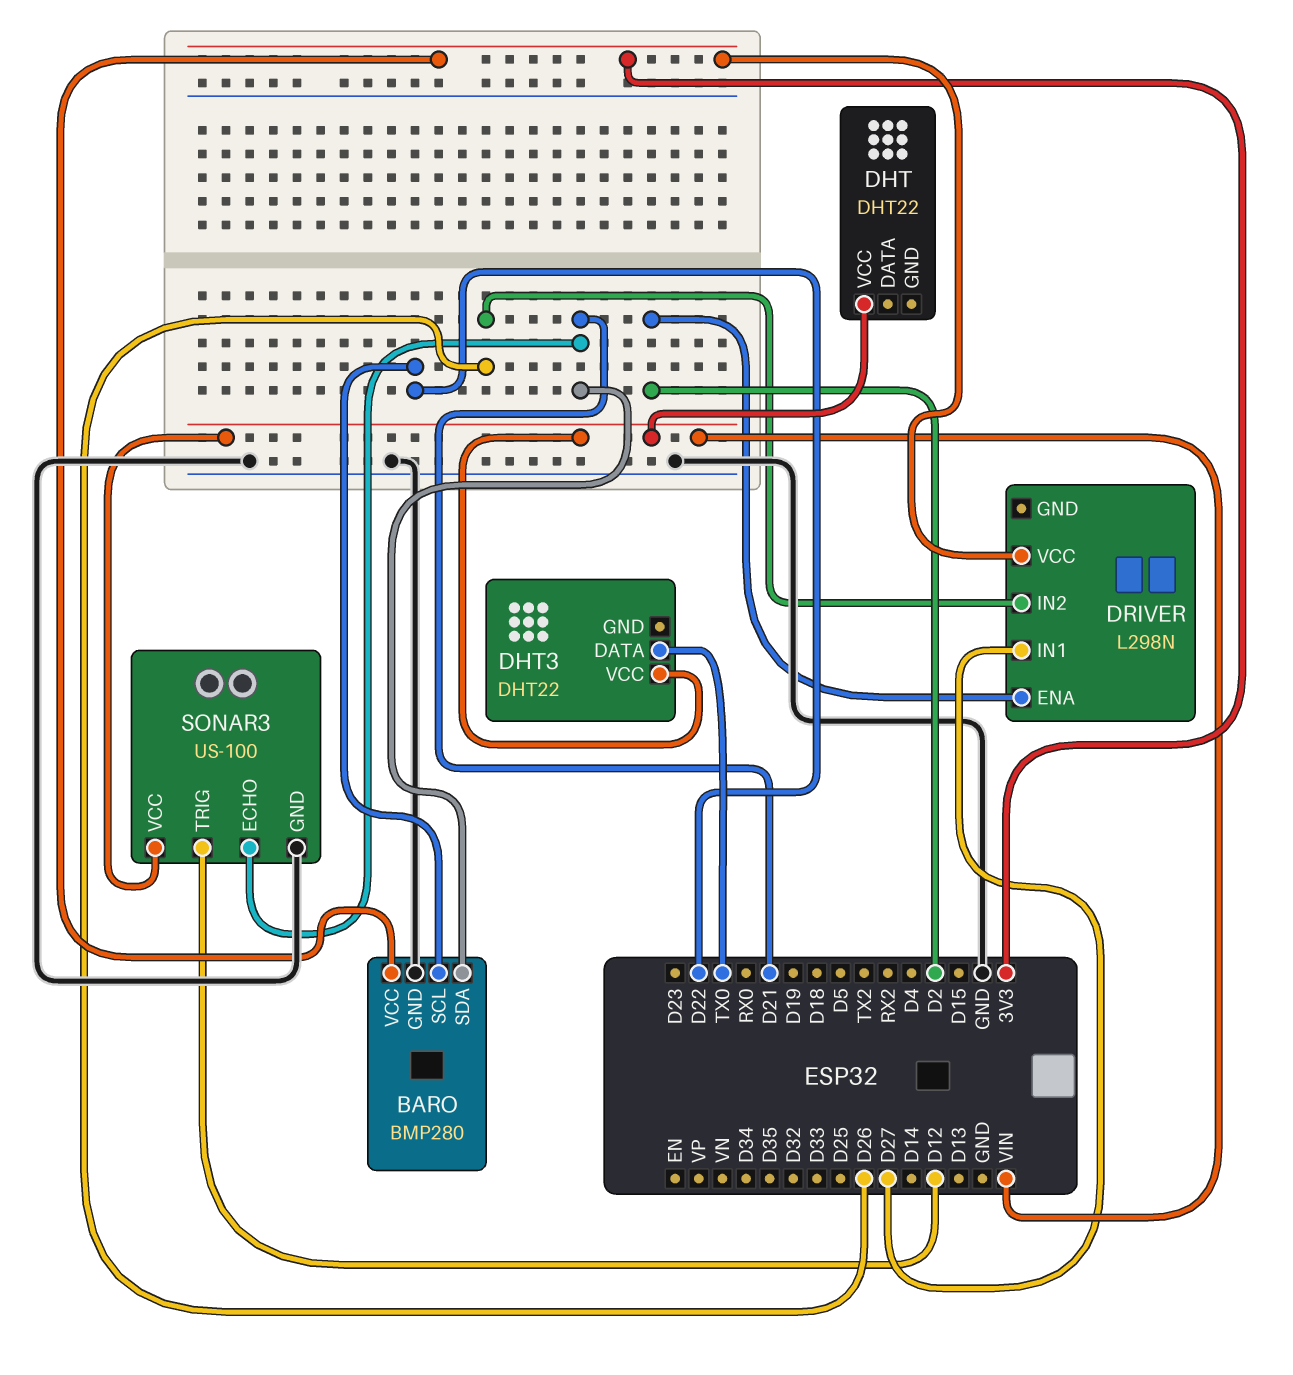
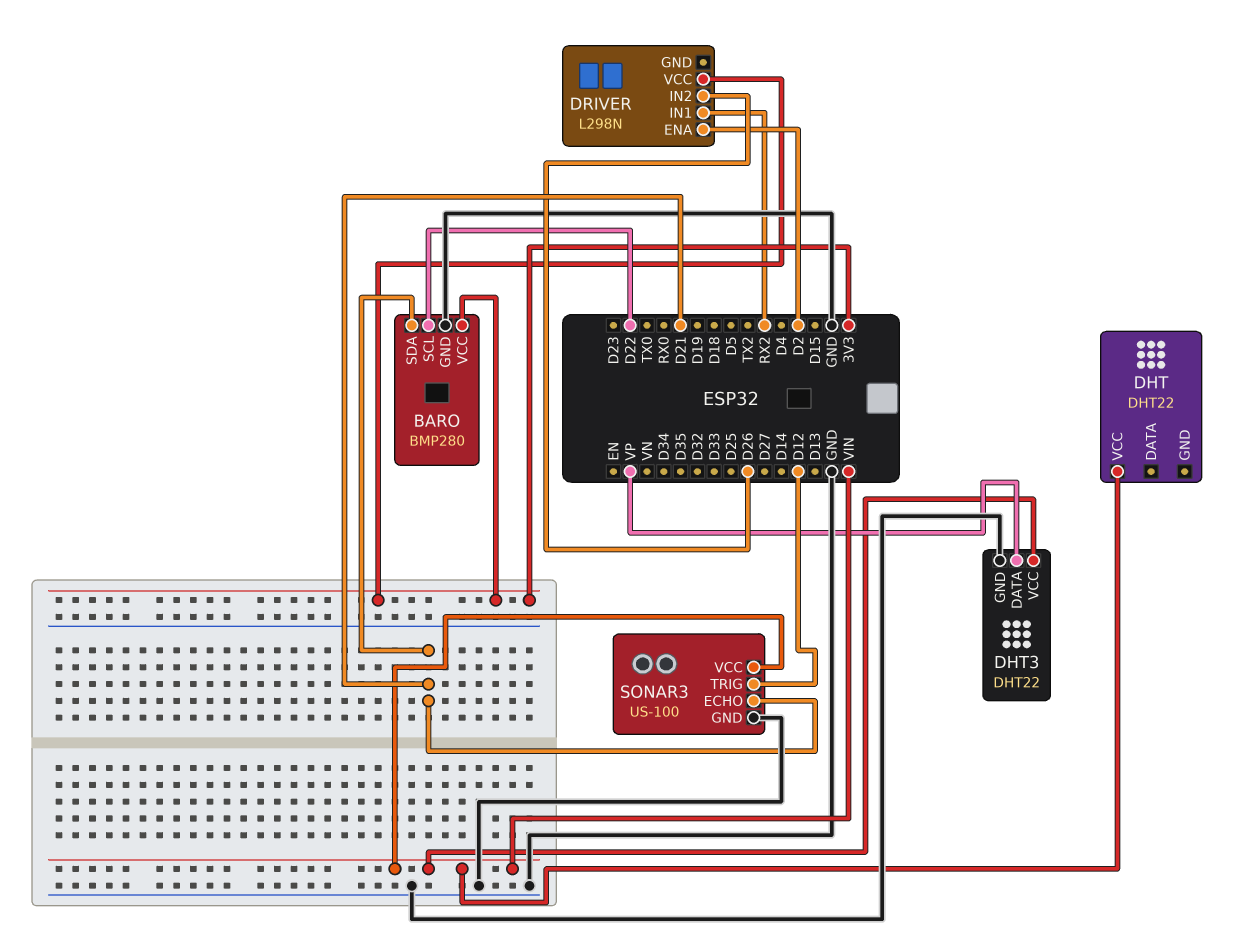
DHT3 pin DATA: TX0 -> VP
DHT3 pin GND: none -> GND
DRIVER pin IN1: D27 -> RX2

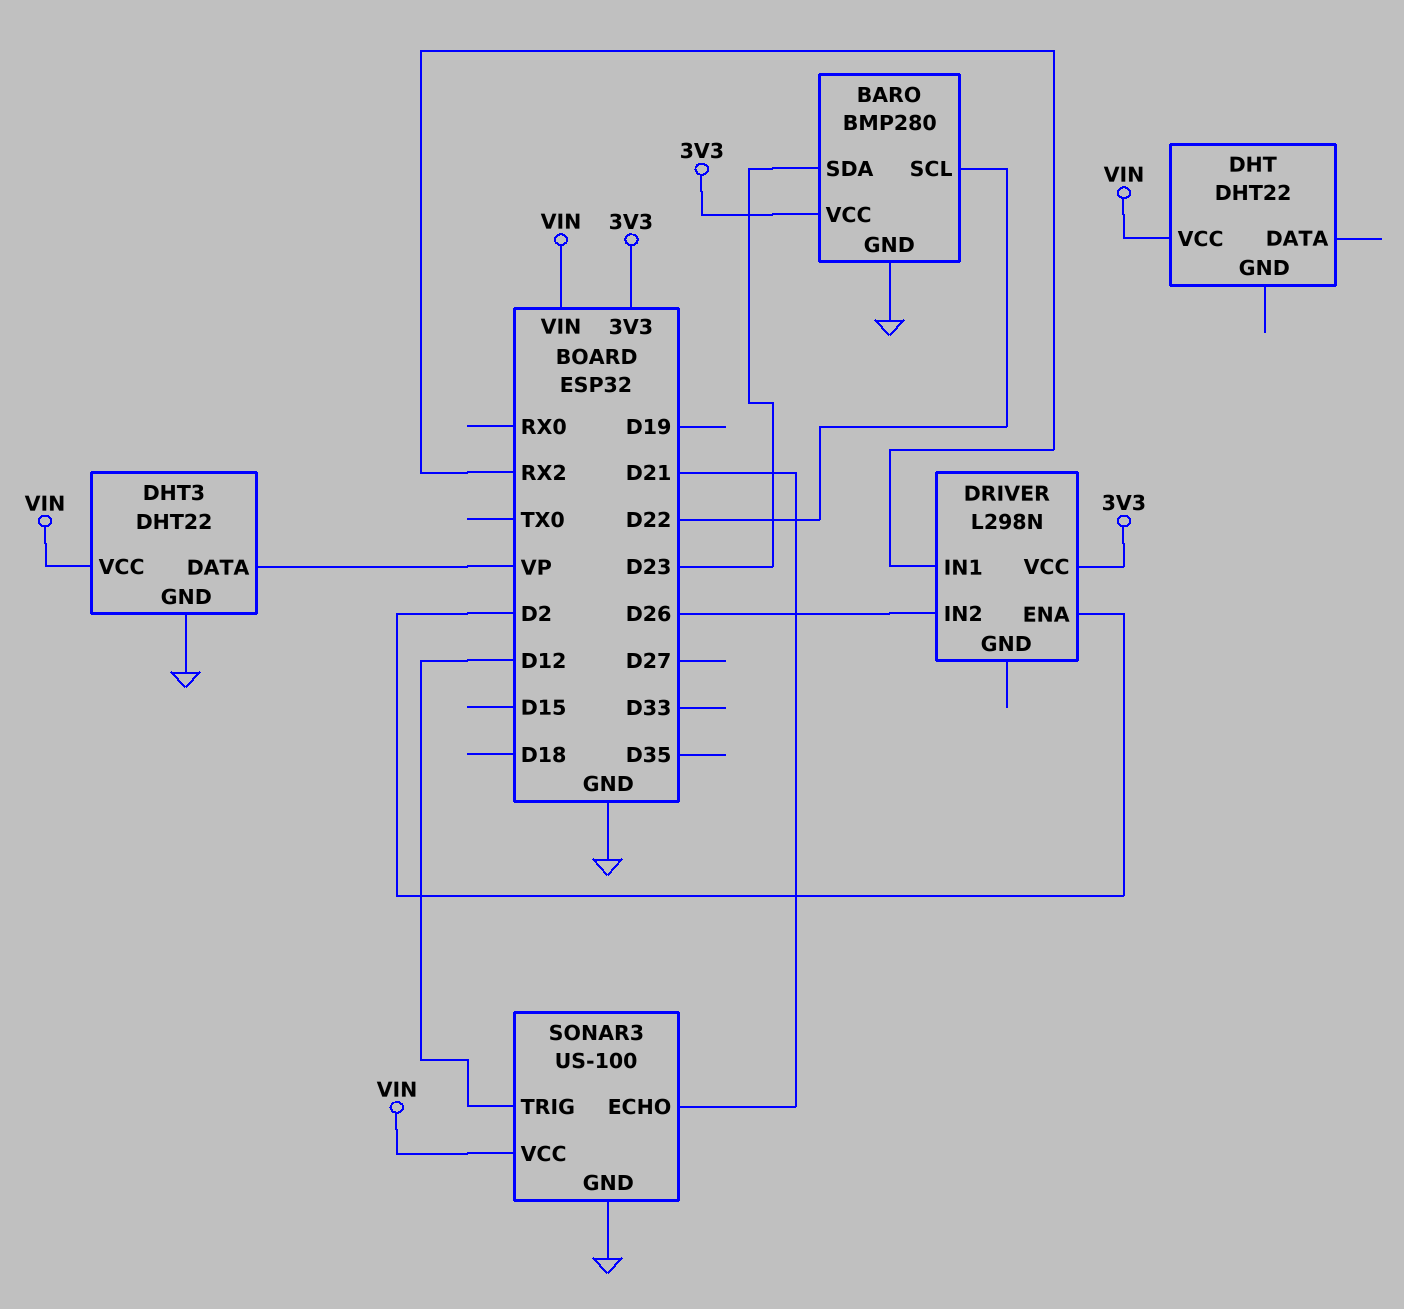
BARO pin SDA: D21 -> D23

